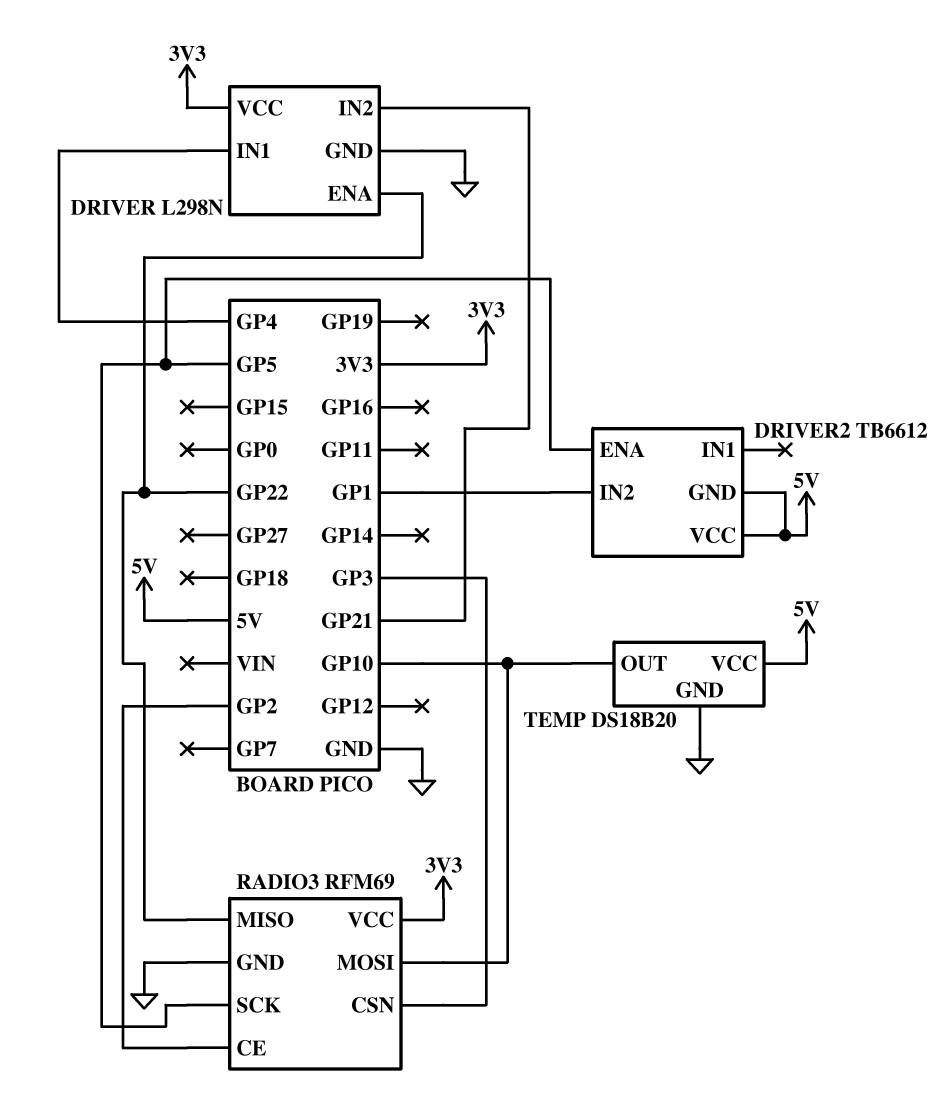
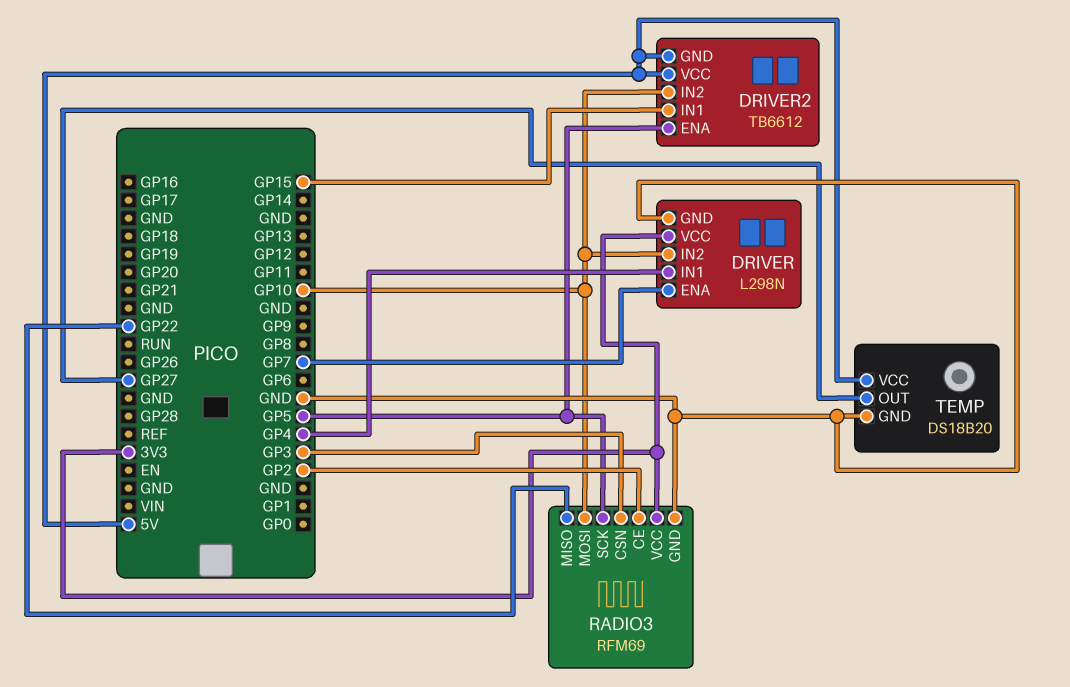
DRIVER pin ENA: GP22 -> GP7
DRIVER pin IN2: GP21 -> GP10
DRIVER2 pin IN1: none -> GP15
DRIVER2 pin IN2: GP1 -> GP10
TEMP pin OUT: GP10 -> GP27

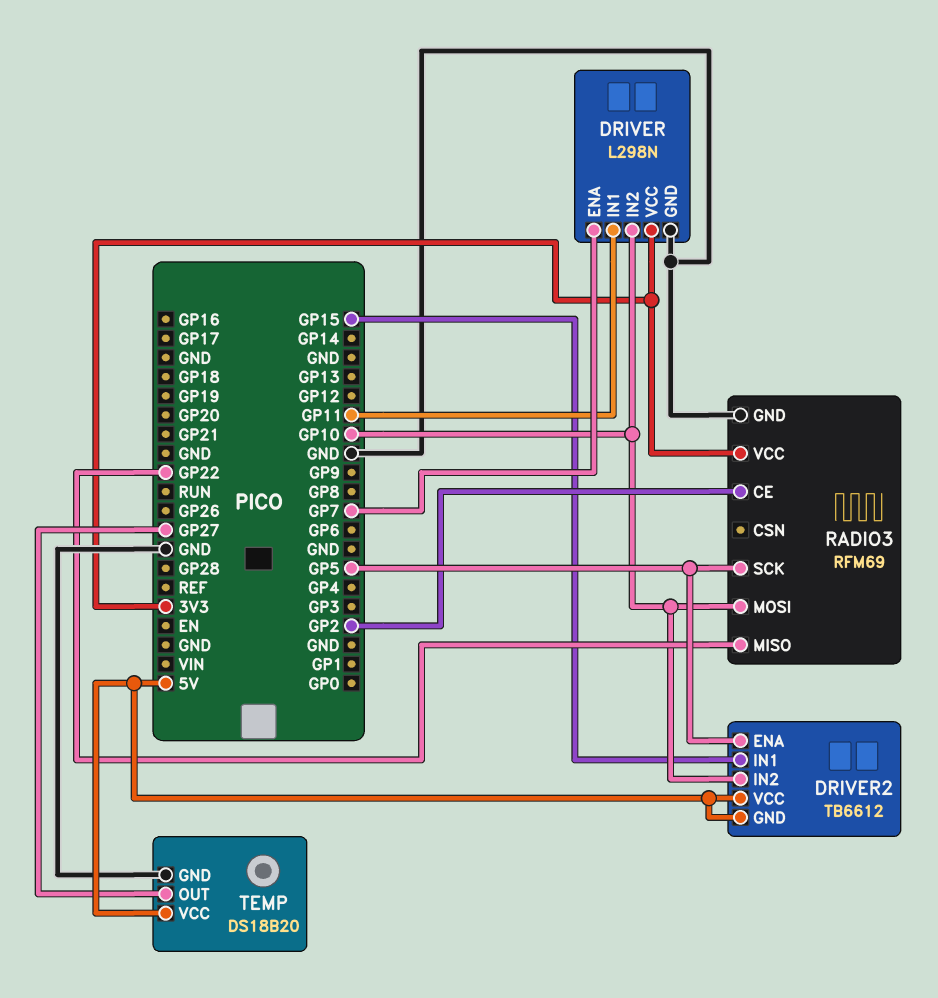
DRIVER pin IN1: GP4 -> GP11
RADIO3 pin CSN: GP3 -> none

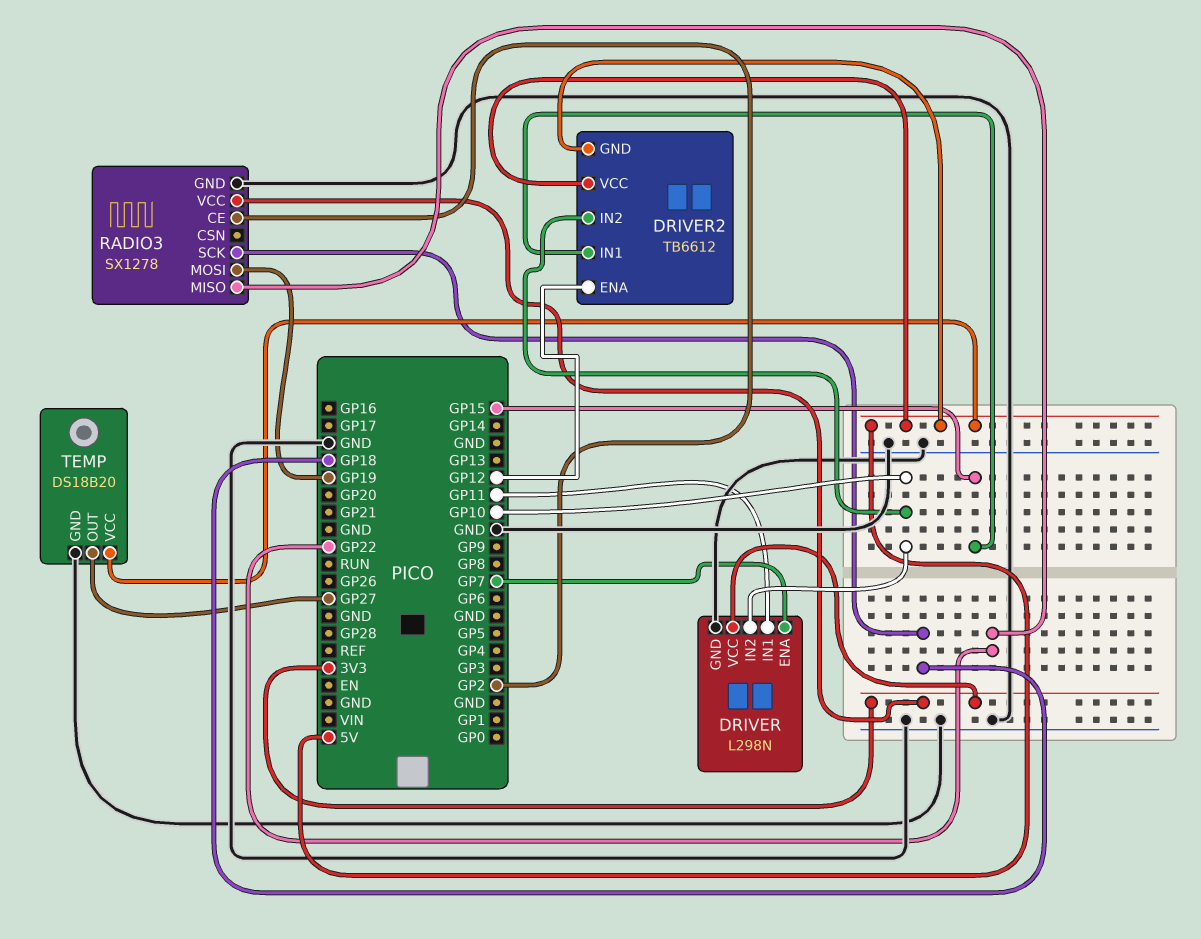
DRIVER2 pin ENA: GP5 -> GP12
RADIO3: RFM69 -> SX1278
RADIO3 pin MOSI: GP10 -> GP19
RADIO3 pin SCK: GP5 -> GP18

